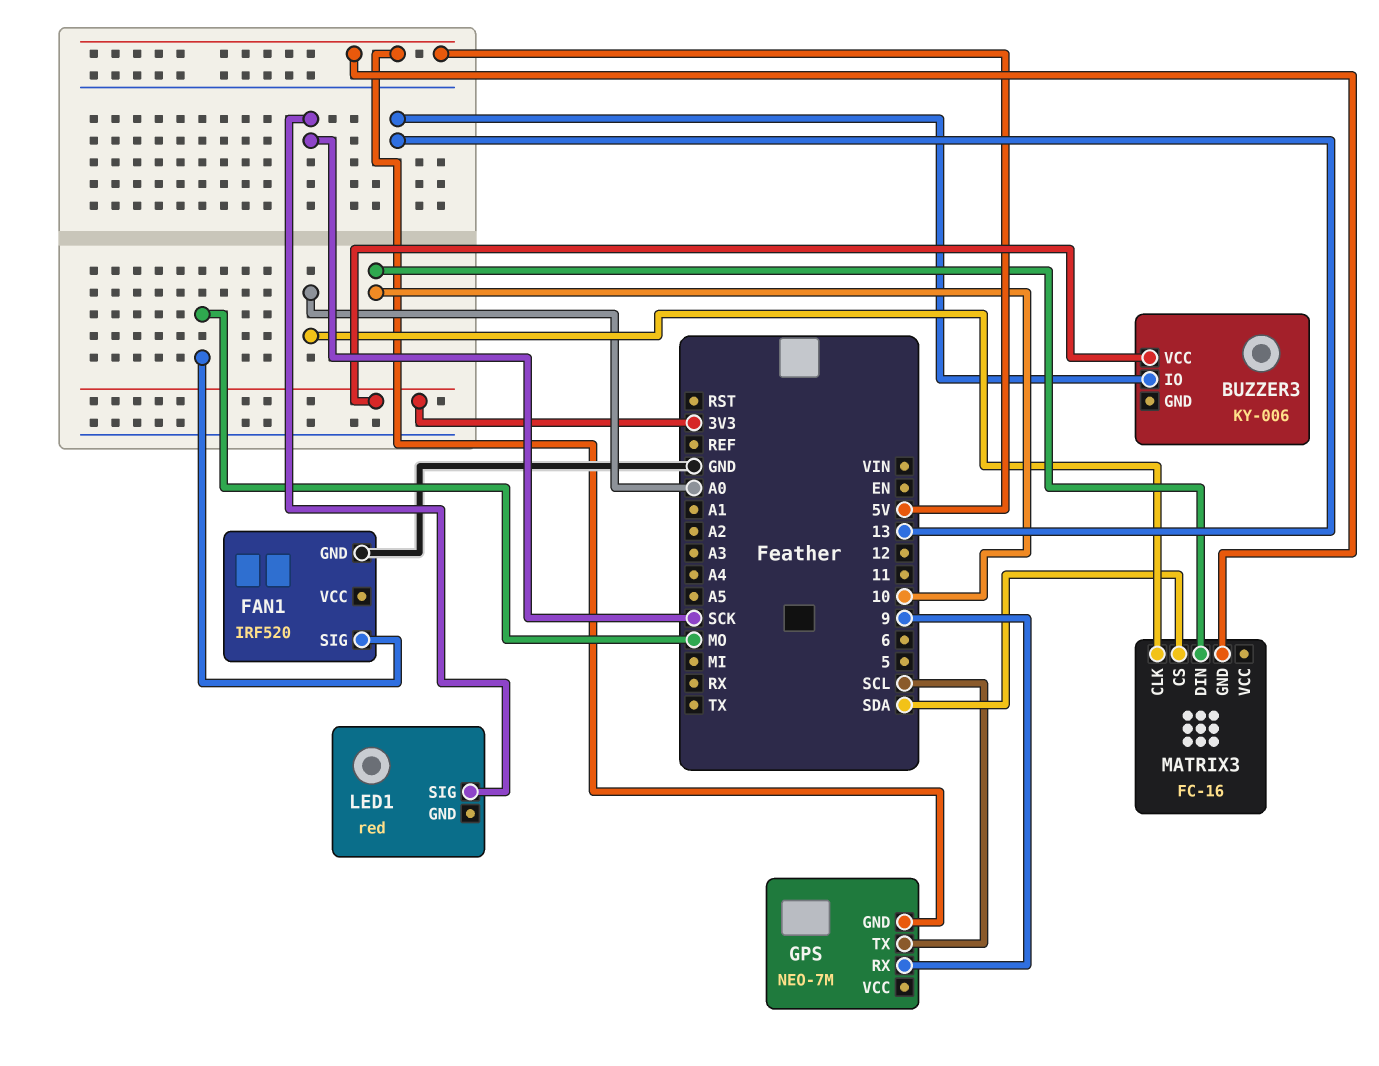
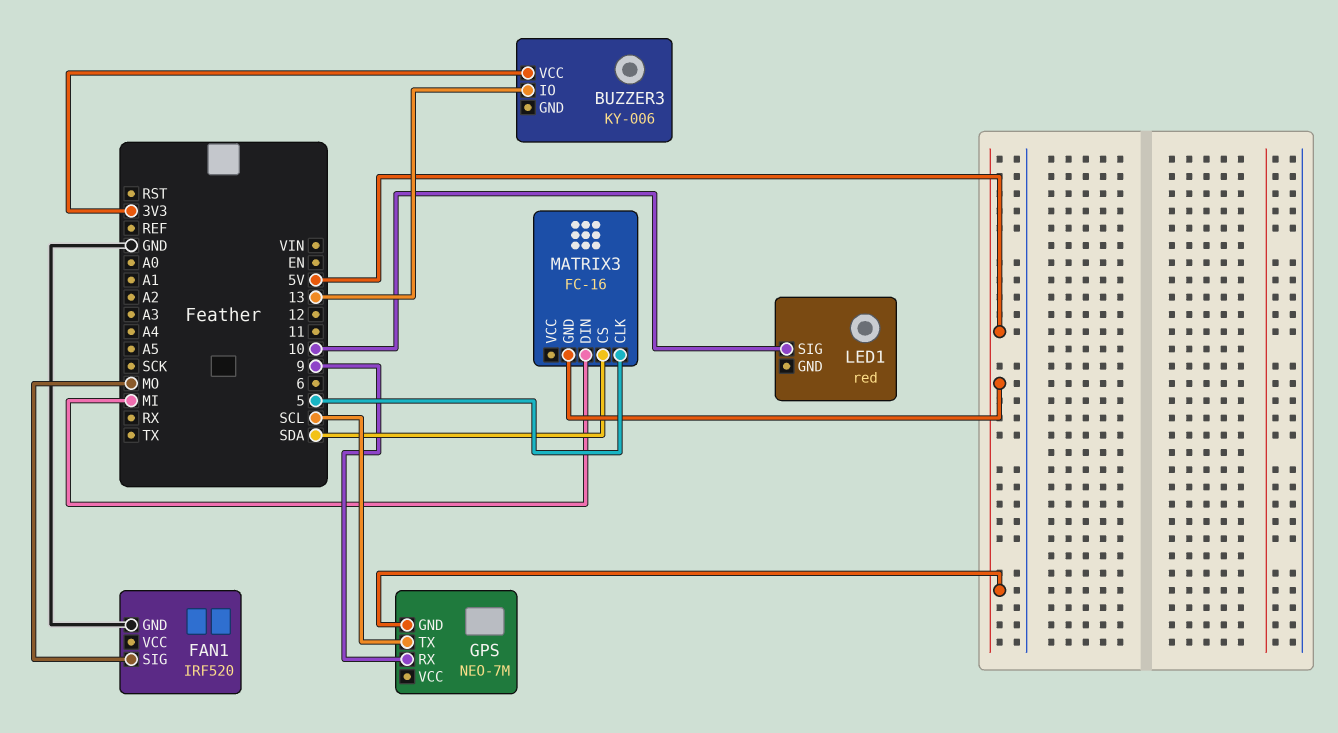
LED1 pin SIG: SCK -> 10
MATRIX3 pin CLK: A0 -> 5
MATRIX3 pin DIN: 10 -> MI

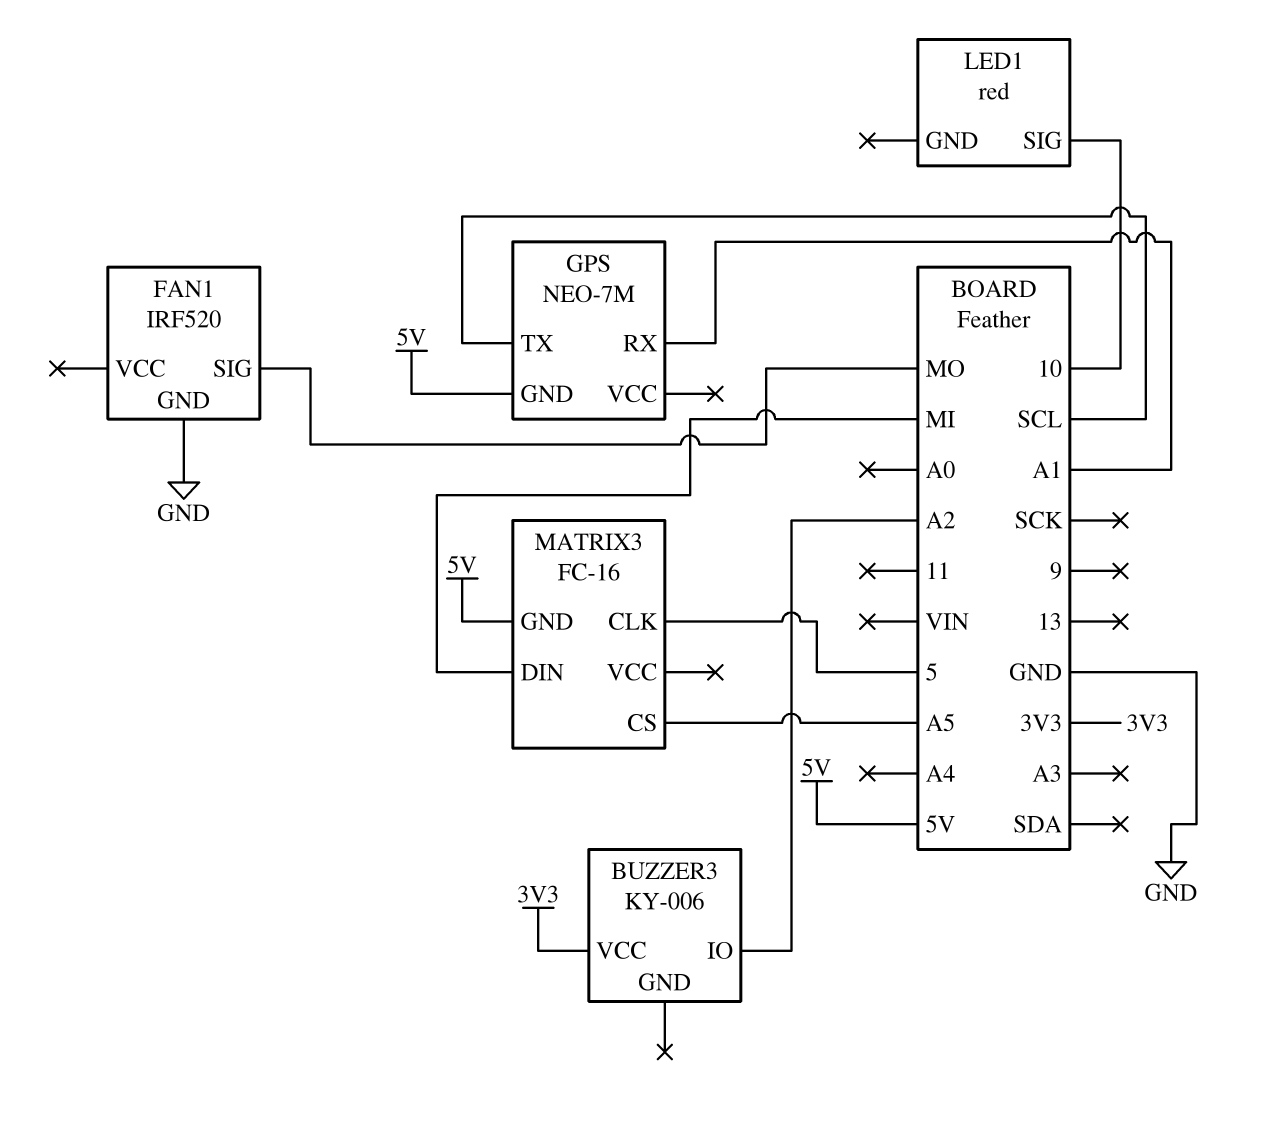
BUZZER3 pin IO: 13 -> A2
GPS pin RX: 9 -> A1
MATRIX3 pin CS: SDA -> A5

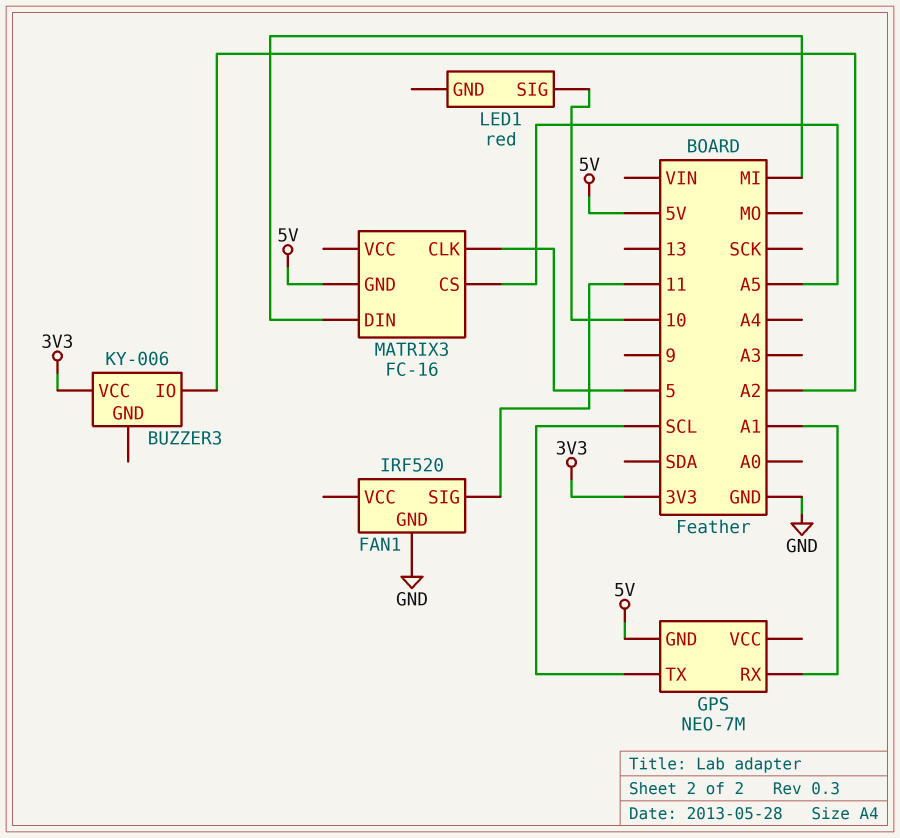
FAN1 pin SIG: MO -> 11

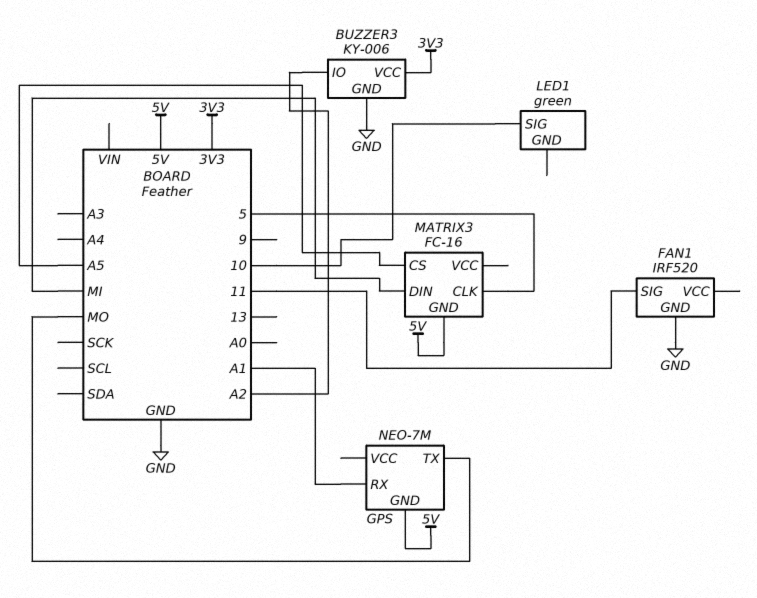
BUZZER3 pin GND: none -> GND
GPS pin TX: SCL -> MO
LED1: red -> green

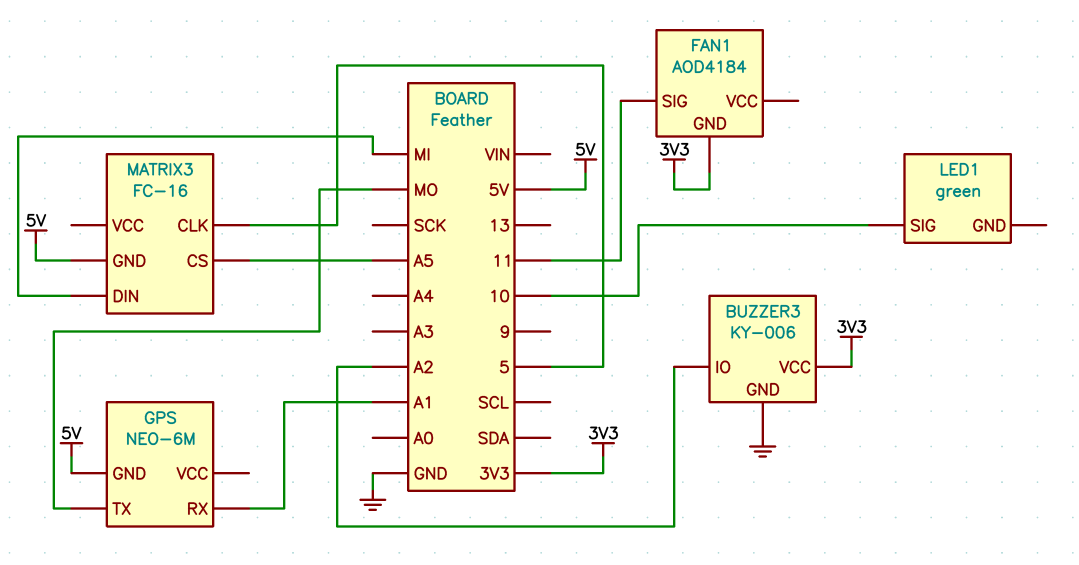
FAN1: IRF520 -> AOD4184
FAN1 pin GND: GND -> 3V3
GPS: NEO-7M -> NEO-6M

